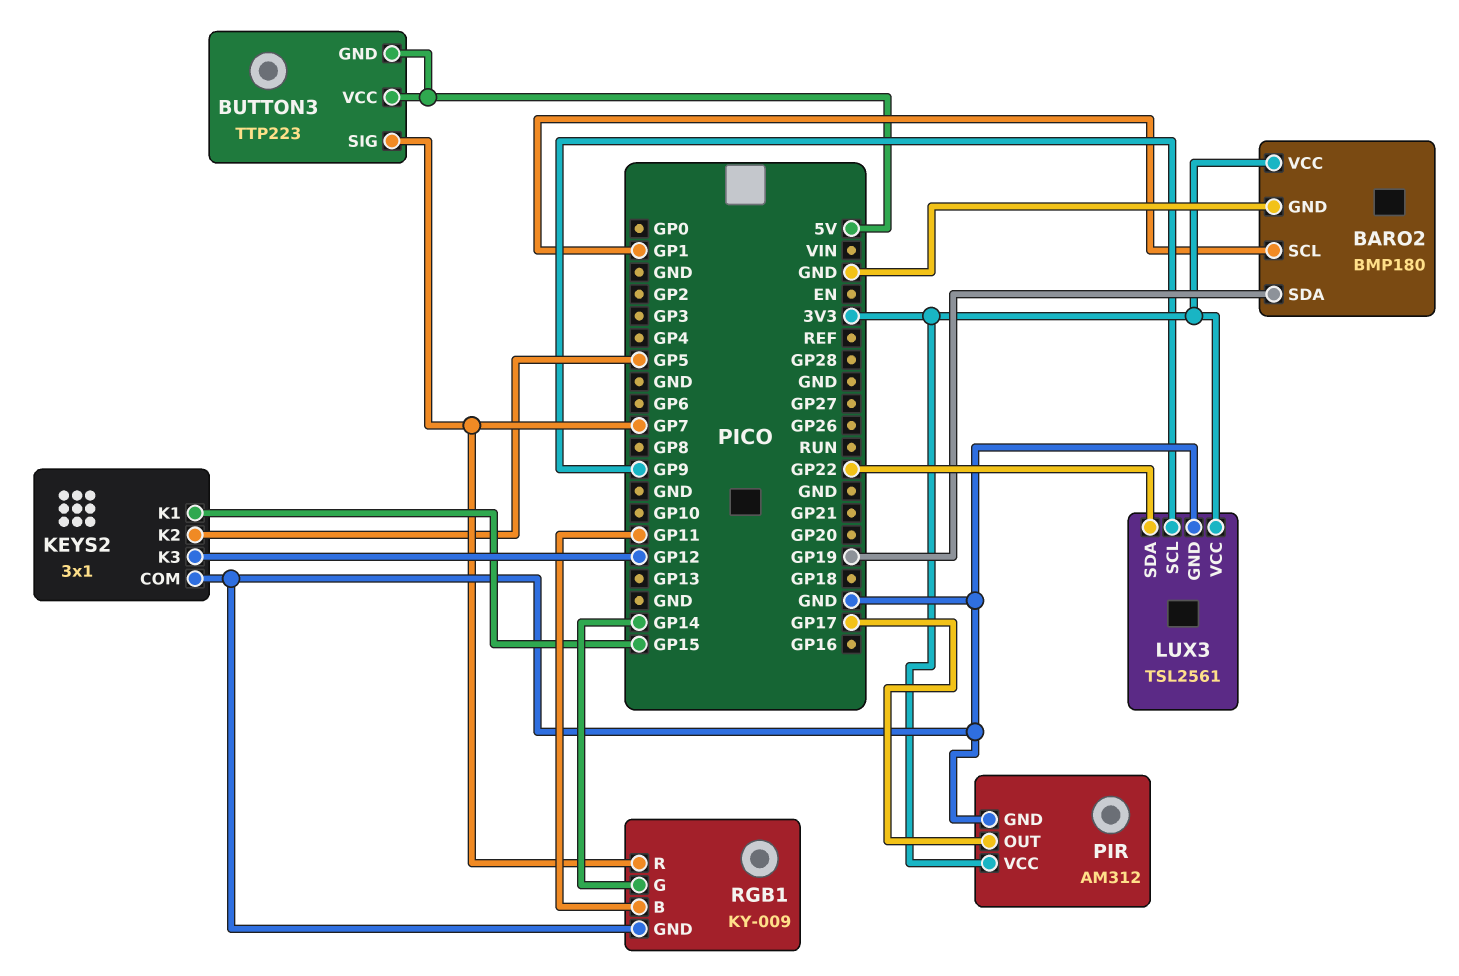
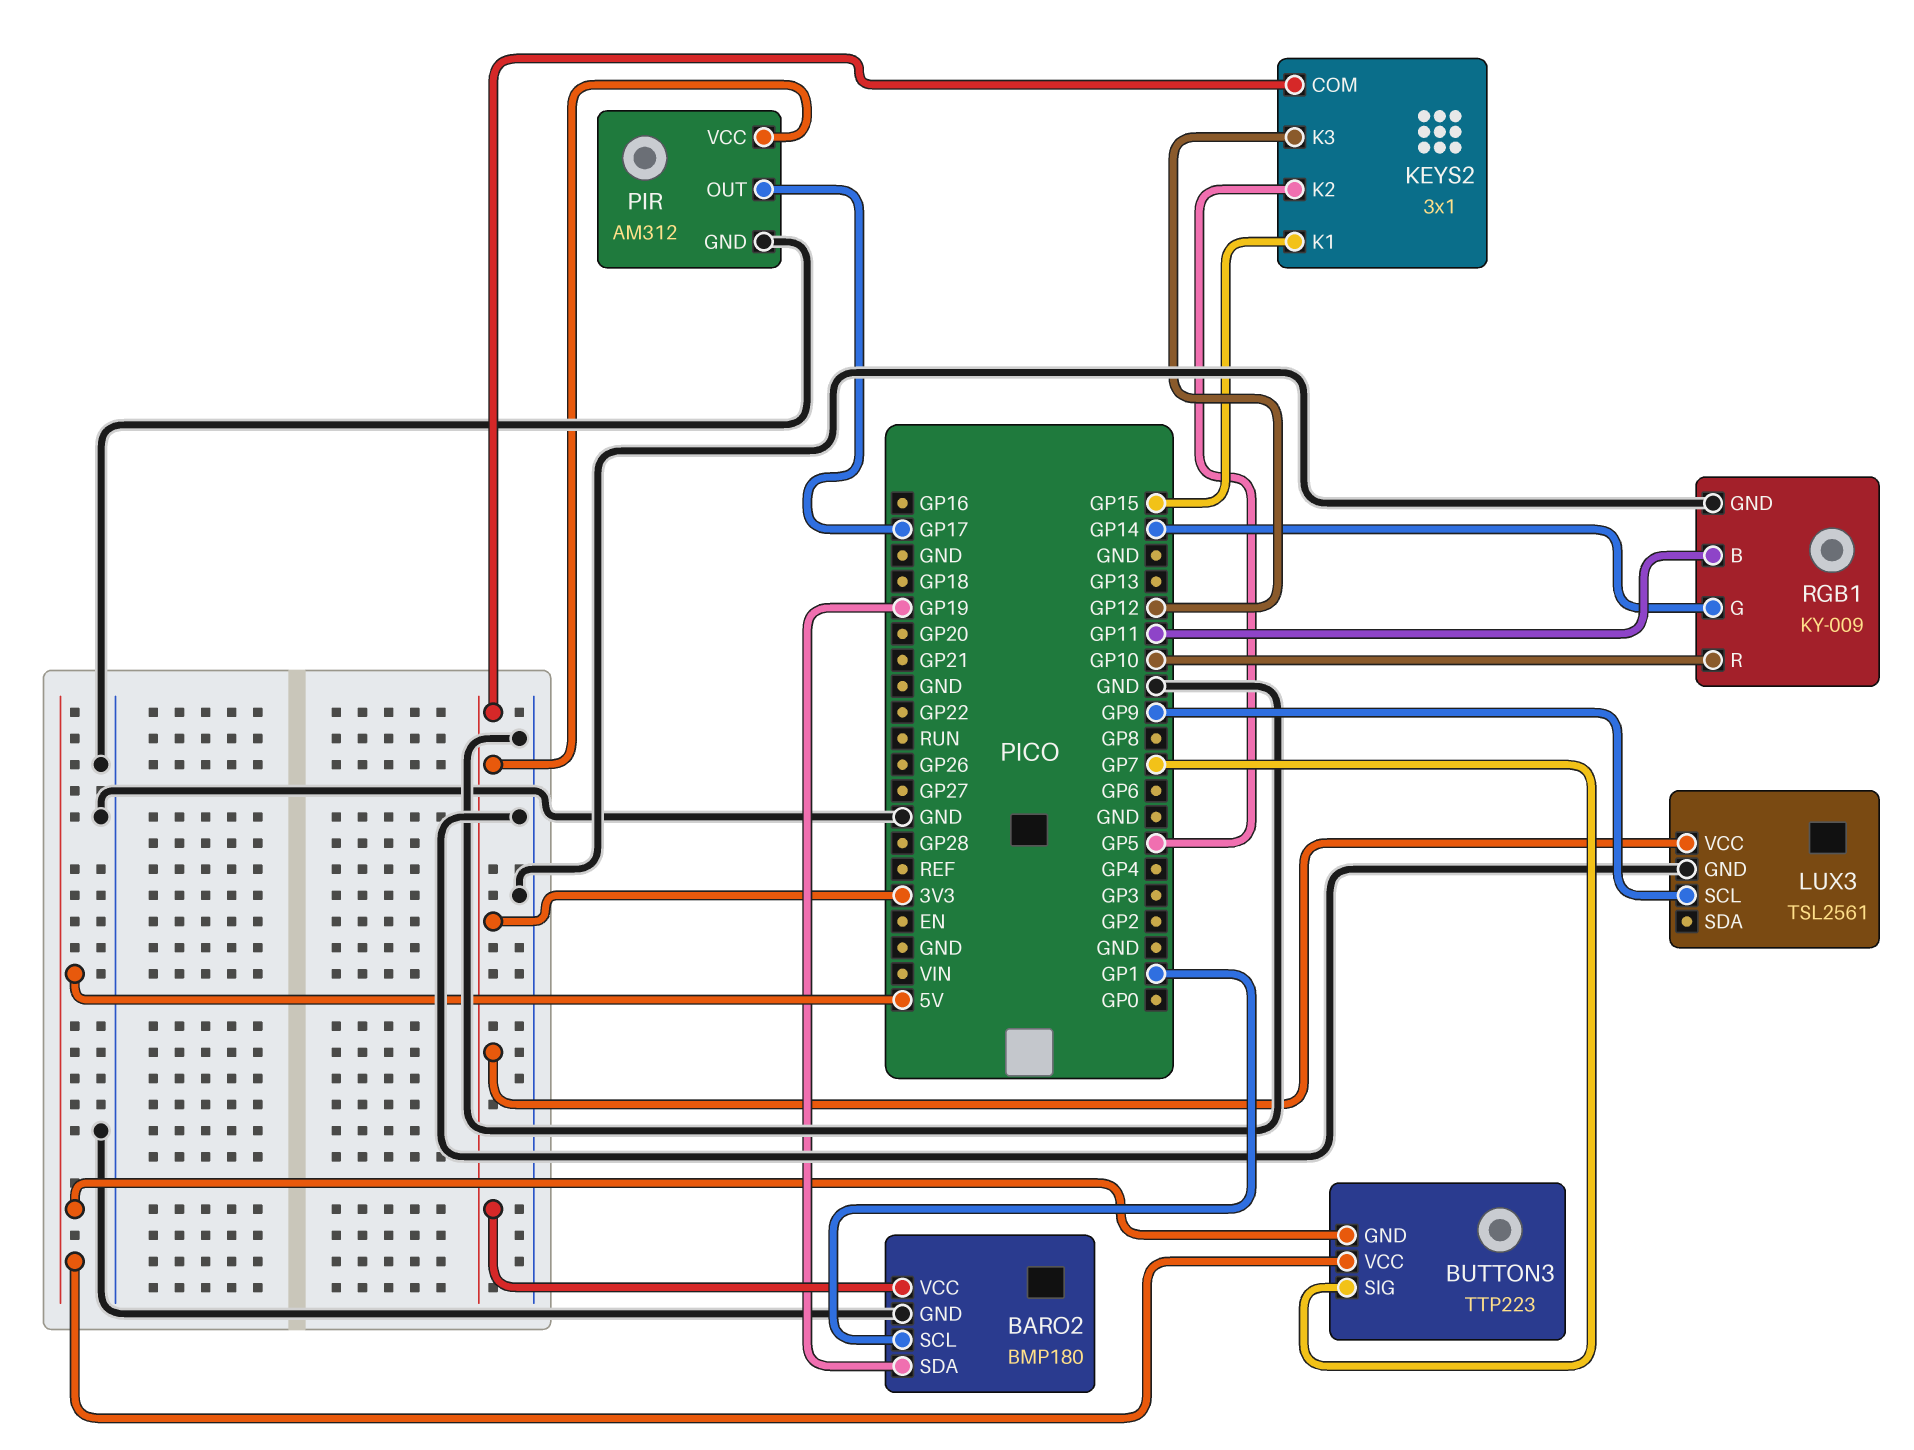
KEYS2 pin COM: GND -> 3V3
LUX3 pin SDA: GP22 -> none
RGB1 pin R: GP7 -> GP10

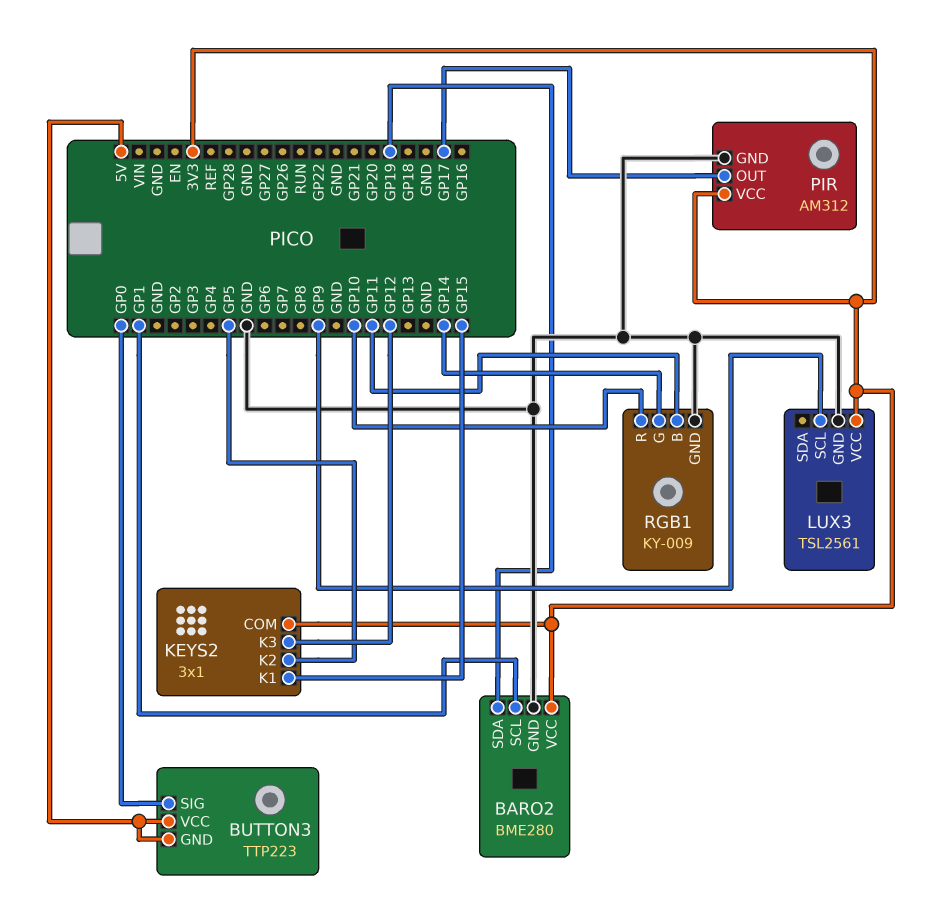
BARO2: BMP180 -> BME280
BUTTON3 pin SIG: GP7 -> GP0

